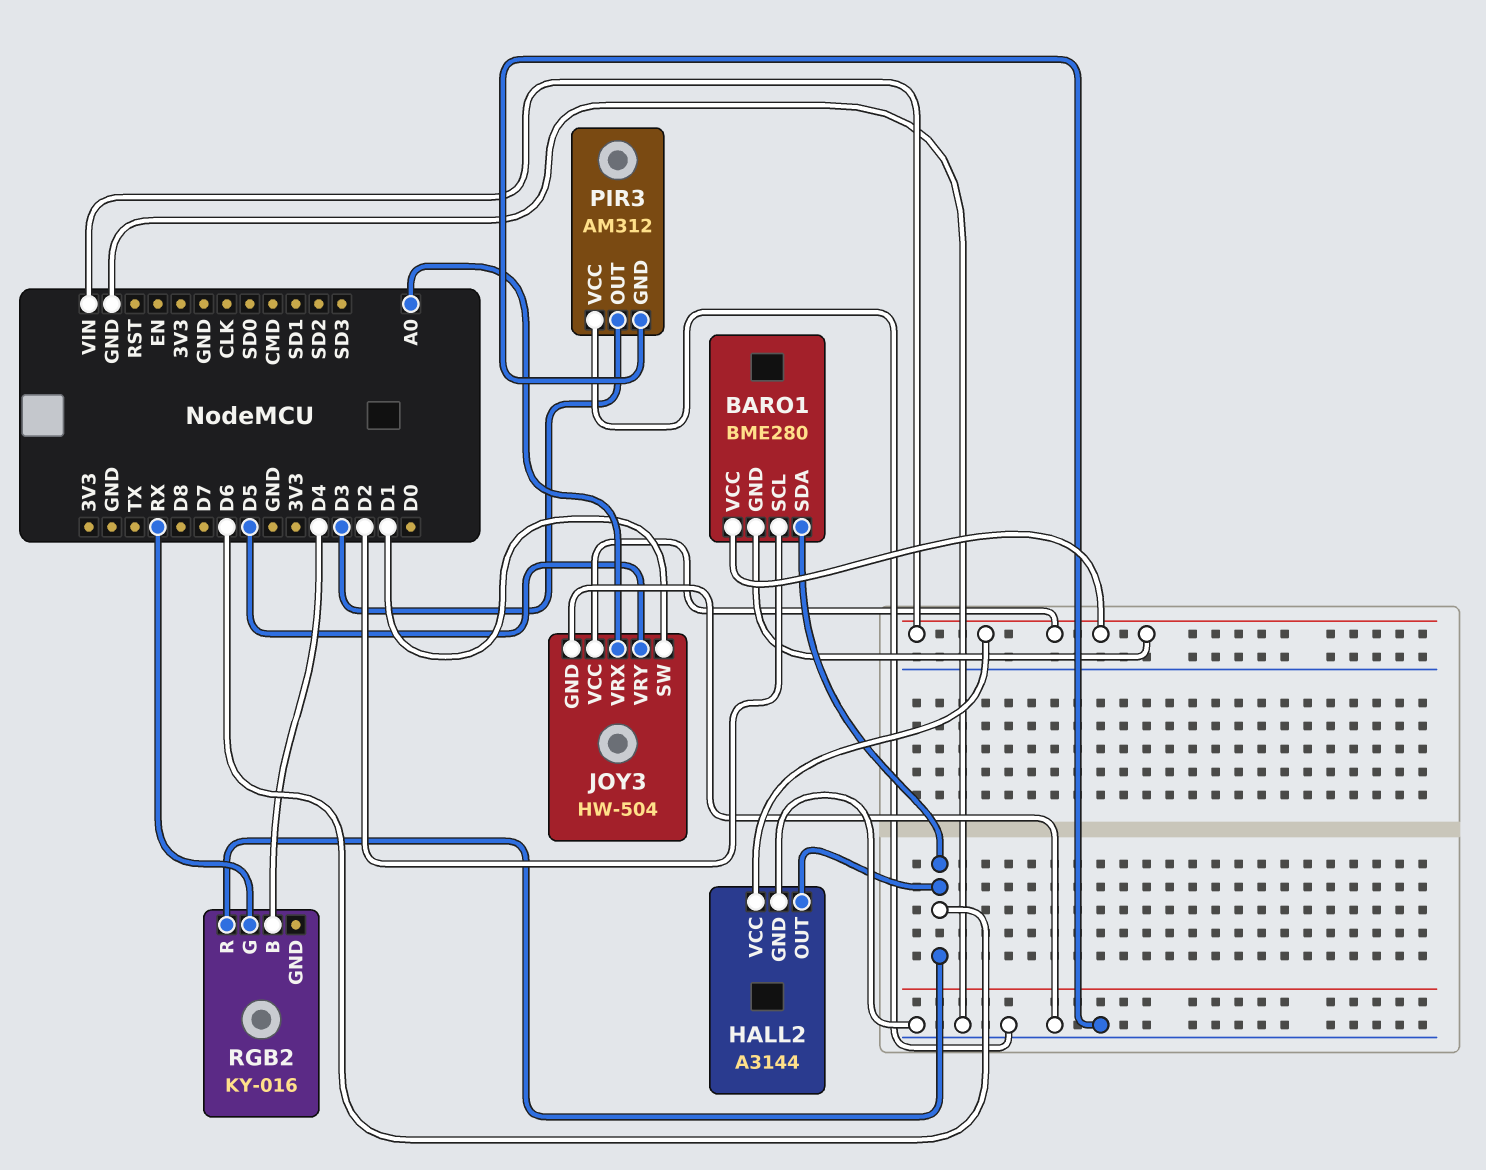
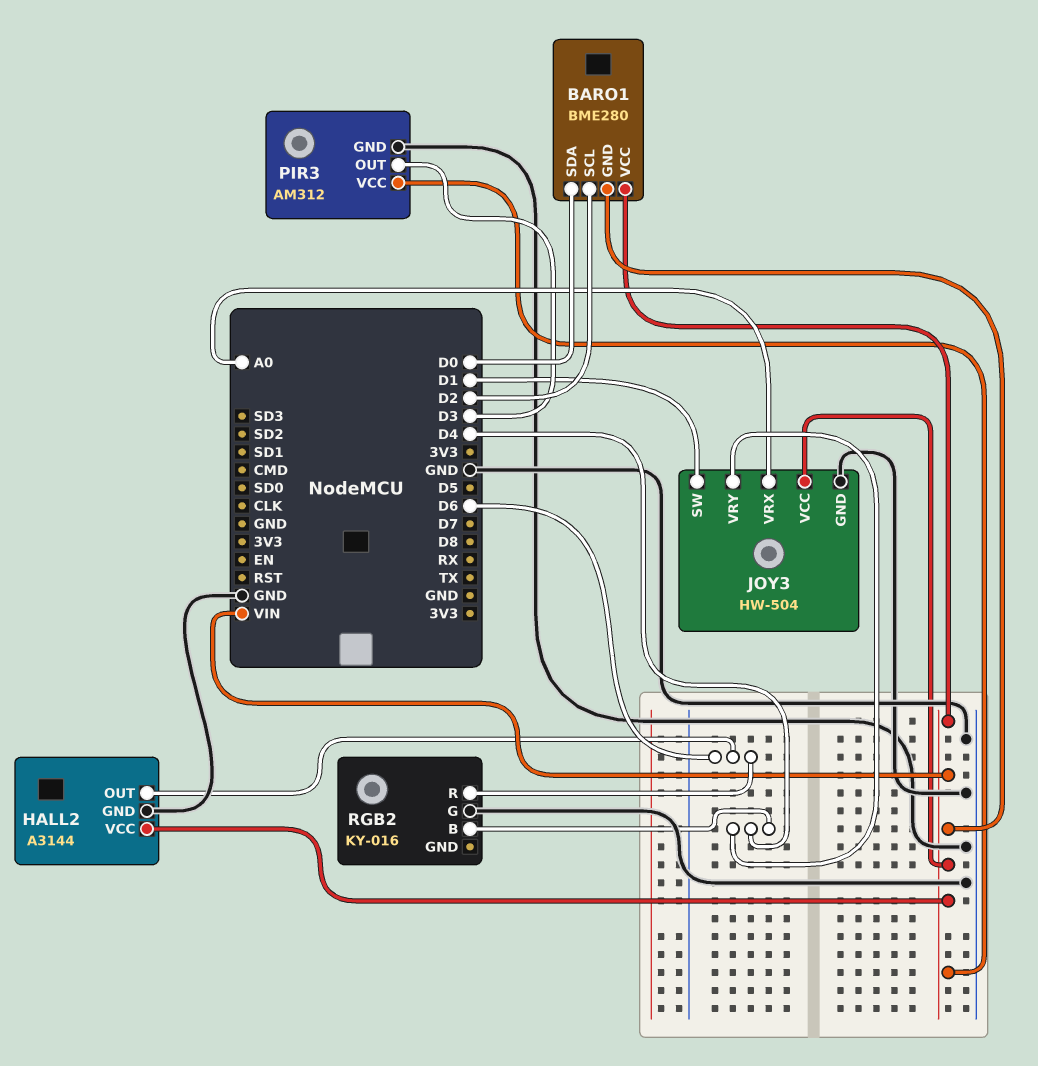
BARO1 pin SDA: D6 -> D0
JOY3 pin VRY: D5 -> D4
PIR3 pin VCC: GND -> VIN
RGB2 pin G: RX -> GND

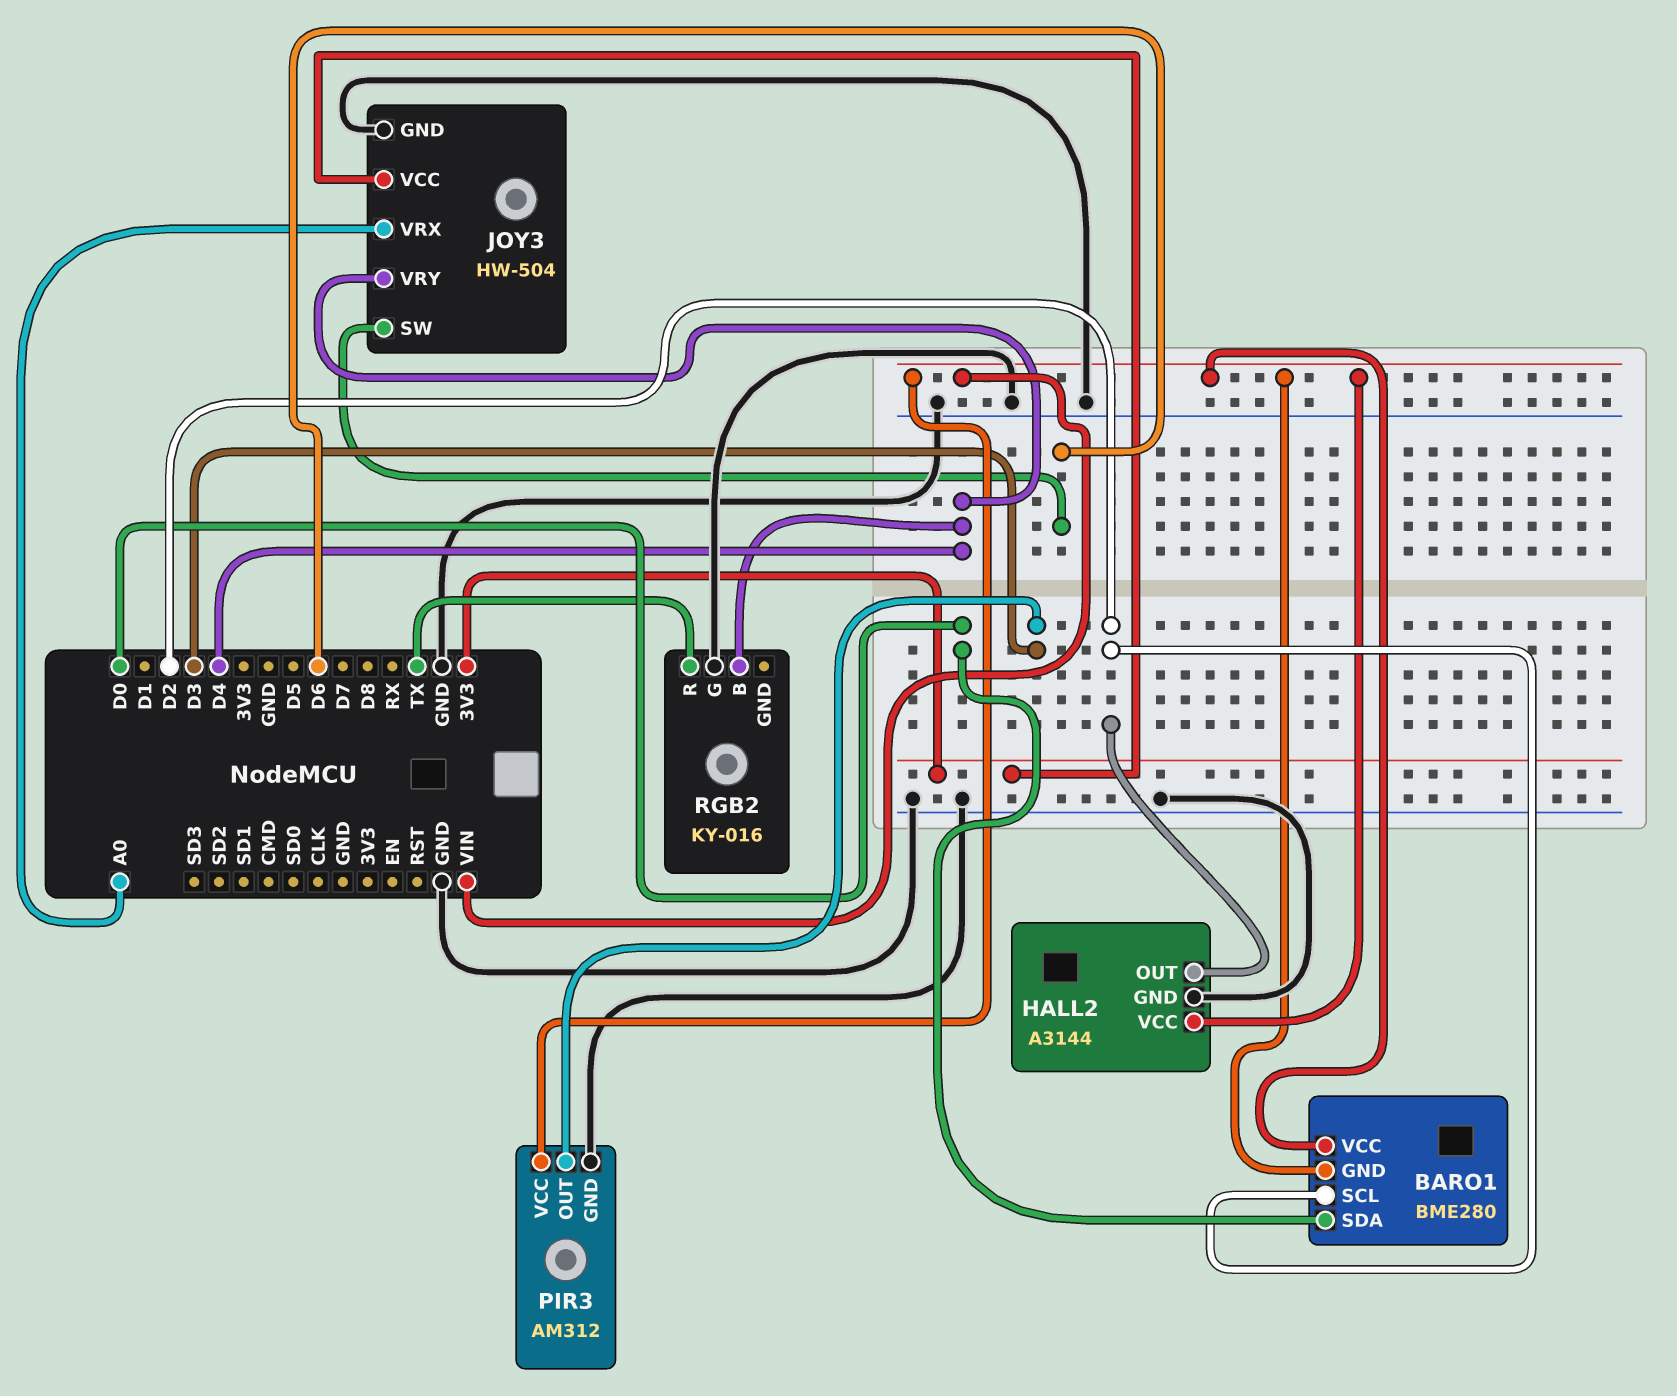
HALL2 pin OUT: D6 -> D2
JOY3 pin SW: D1 -> D6
JOY3 pin VCC: VIN -> 3V3
RGB2 pin R: D6 -> TX

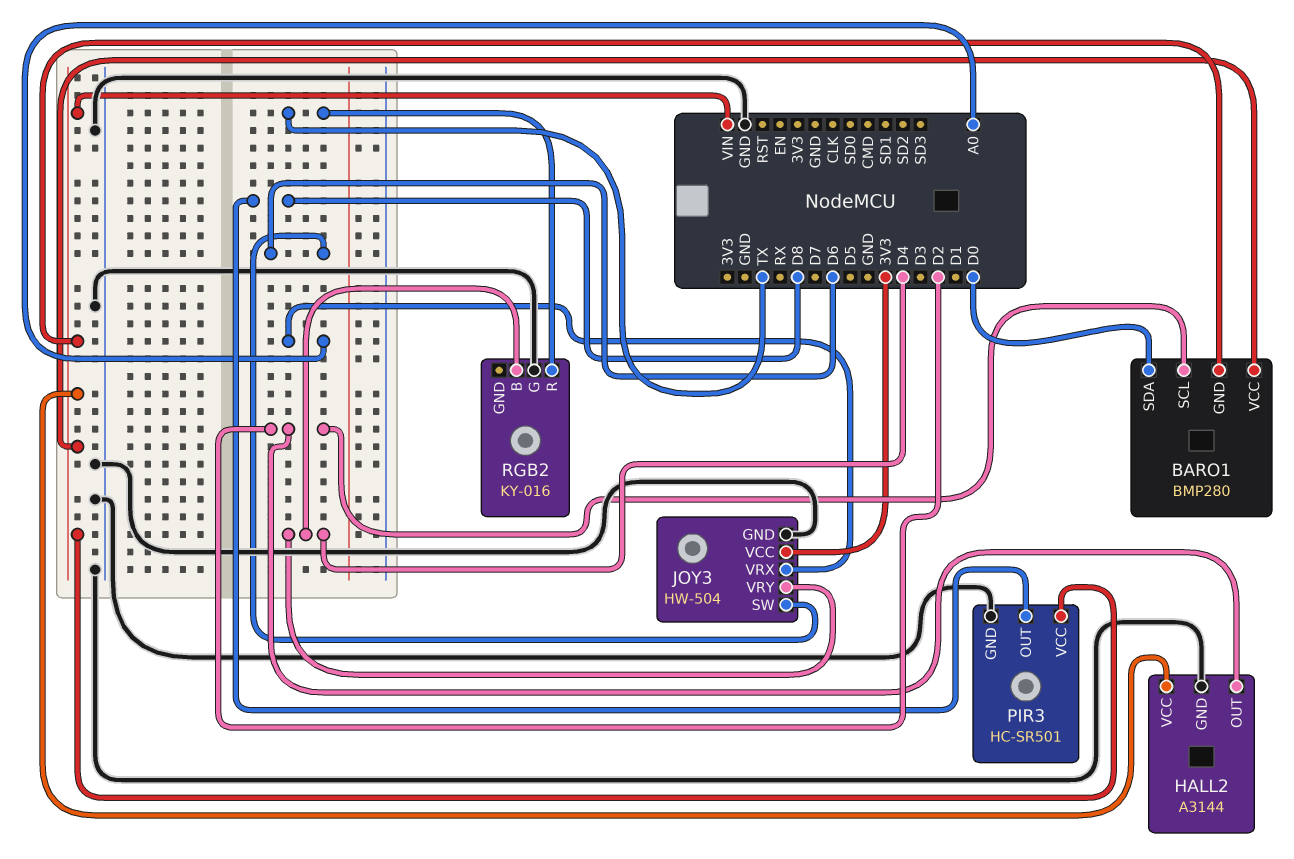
BARO1: BME280 -> BMP280
PIR3: AM312 -> HC-SR501
PIR3 pin OUT: D3 -> D8

